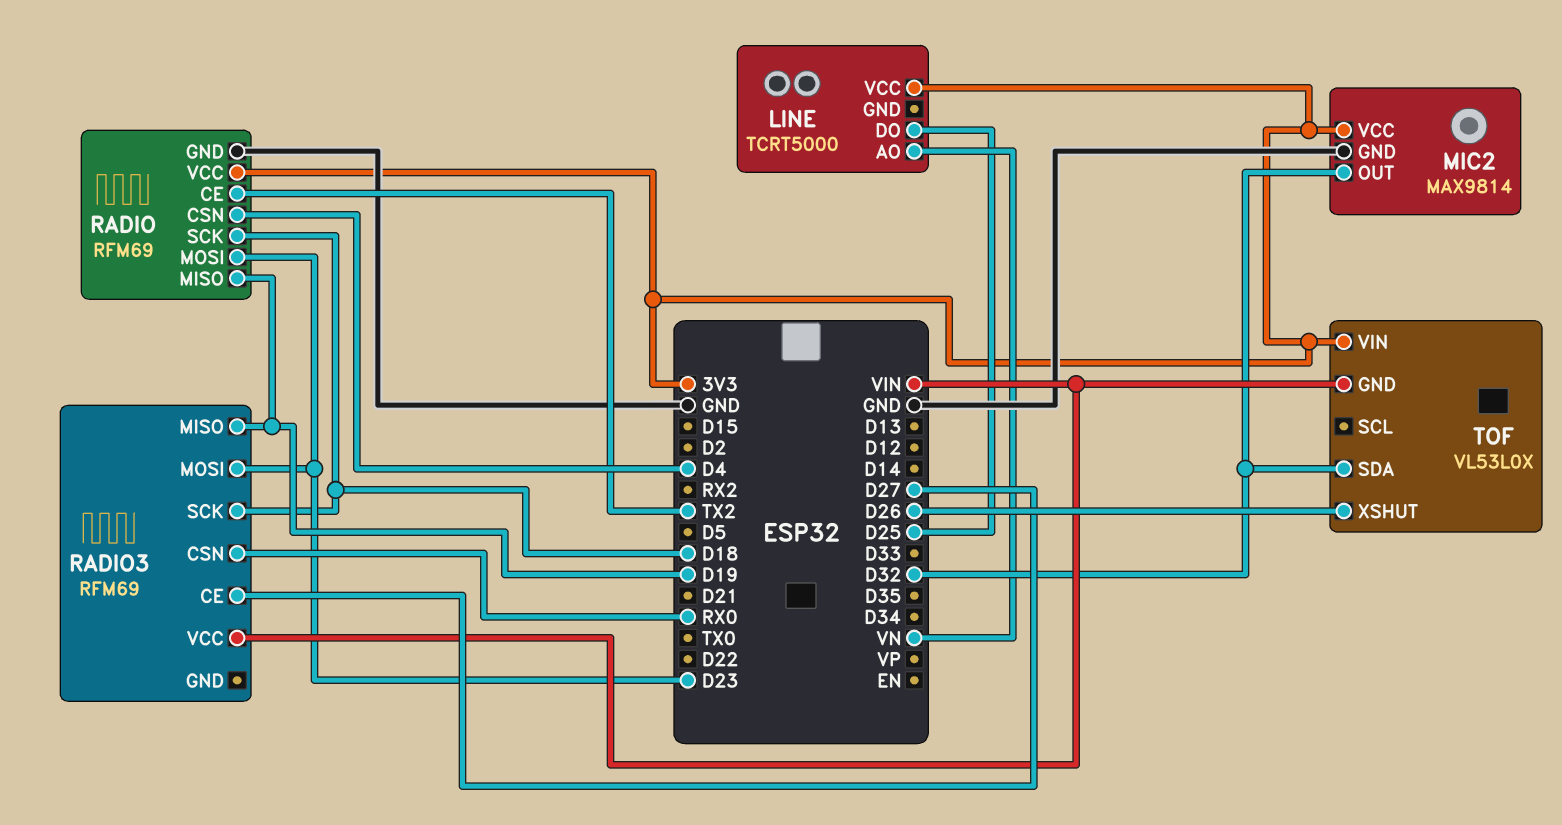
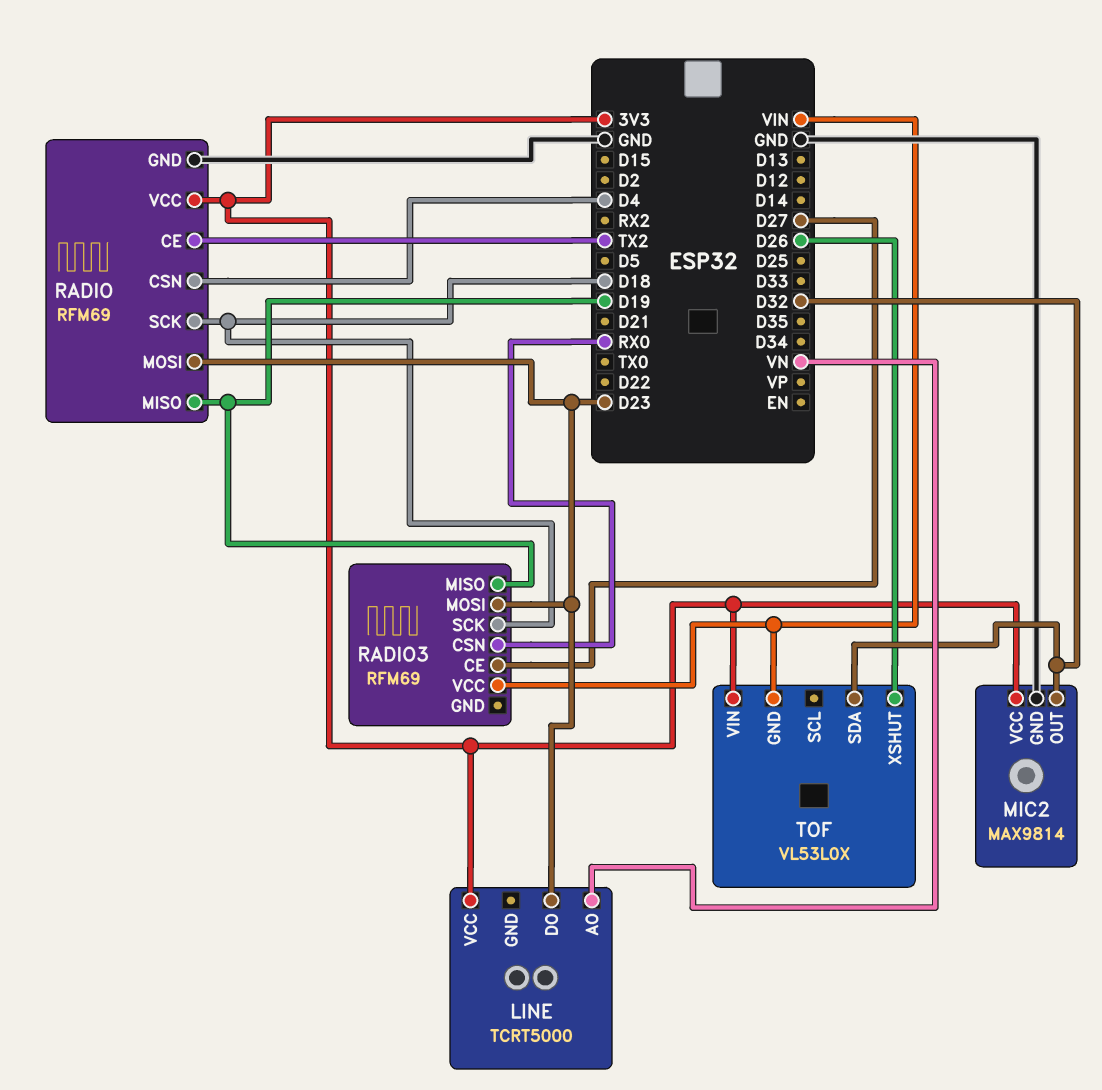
LINE pin DO: D25 -> D23

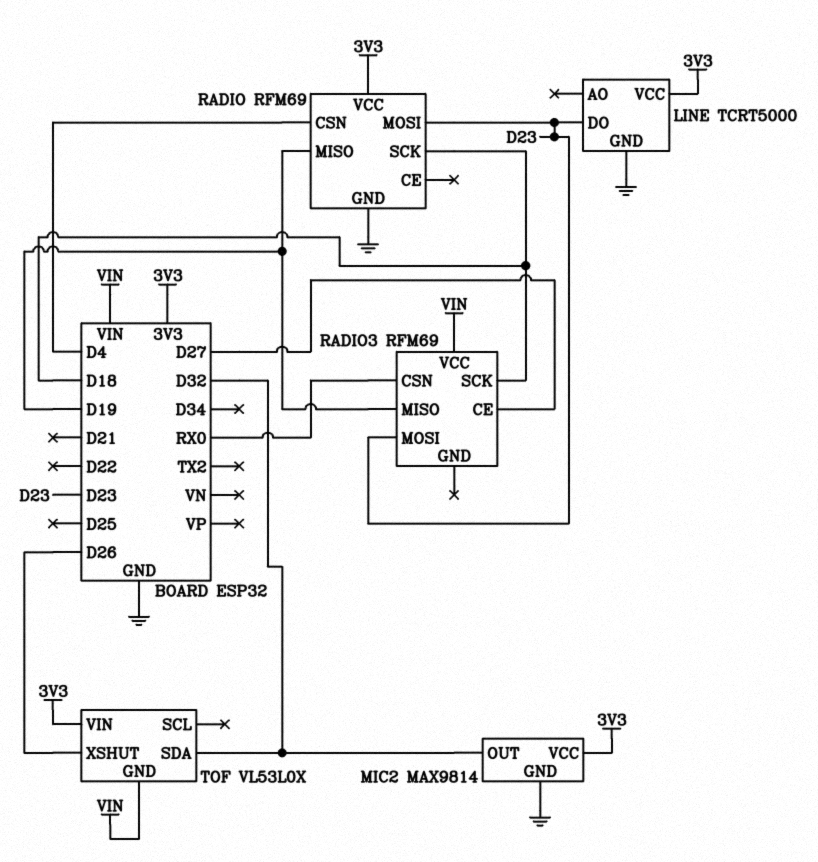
LINE pin AO: VN -> none
LINE pin GND: none -> GND
RADIO pin CE: TX2 -> none

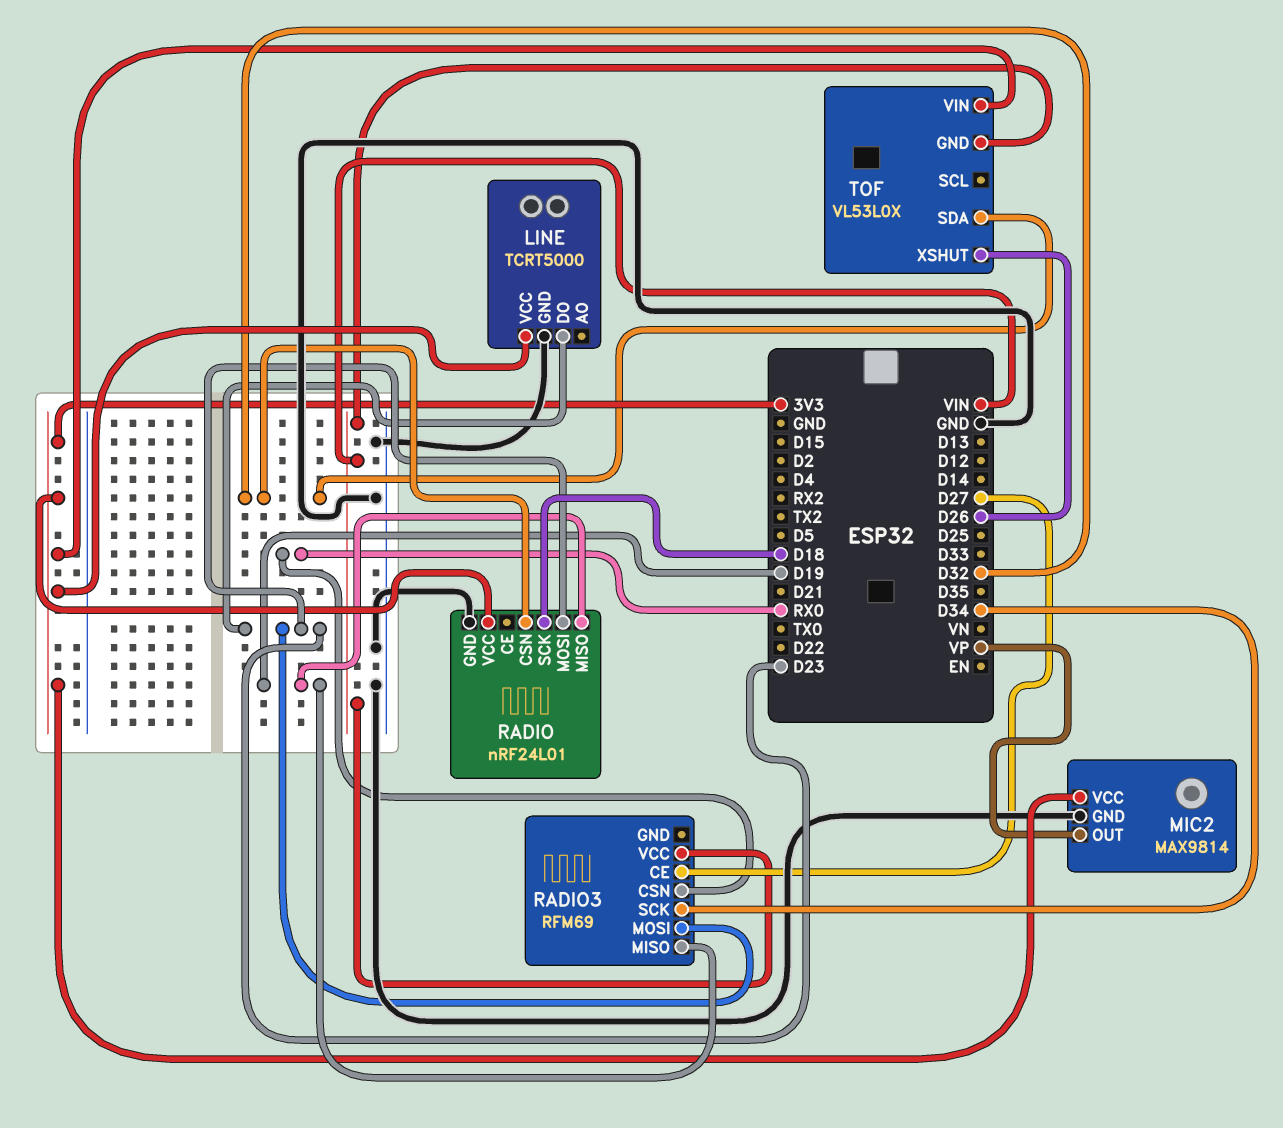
MIC2 pin OUT: D32 -> VP
RADIO: RFM69 -> nRF24L01
RADIO pin CSN: D4 -> D32
RADIO3 pin SCK: D18 -> D34

